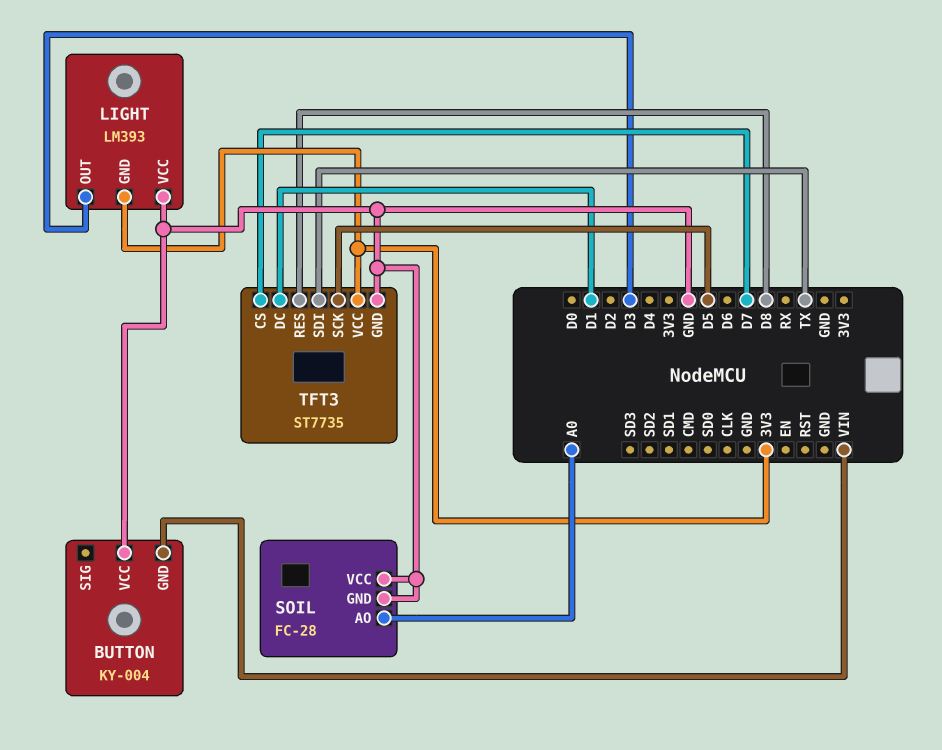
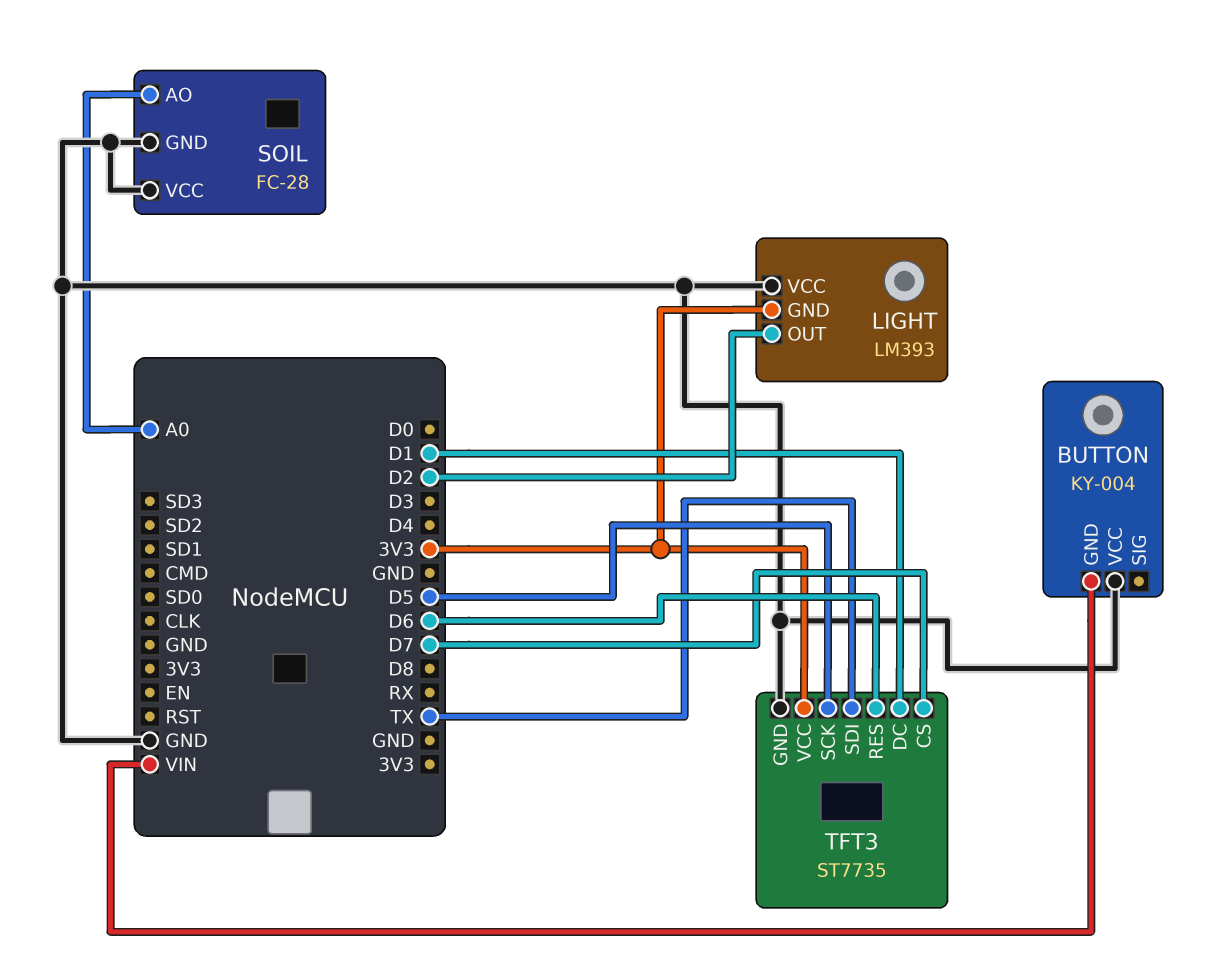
LIGHT pin OUT: D3 -> D2
TFT3 pin RES: D8 -> D6

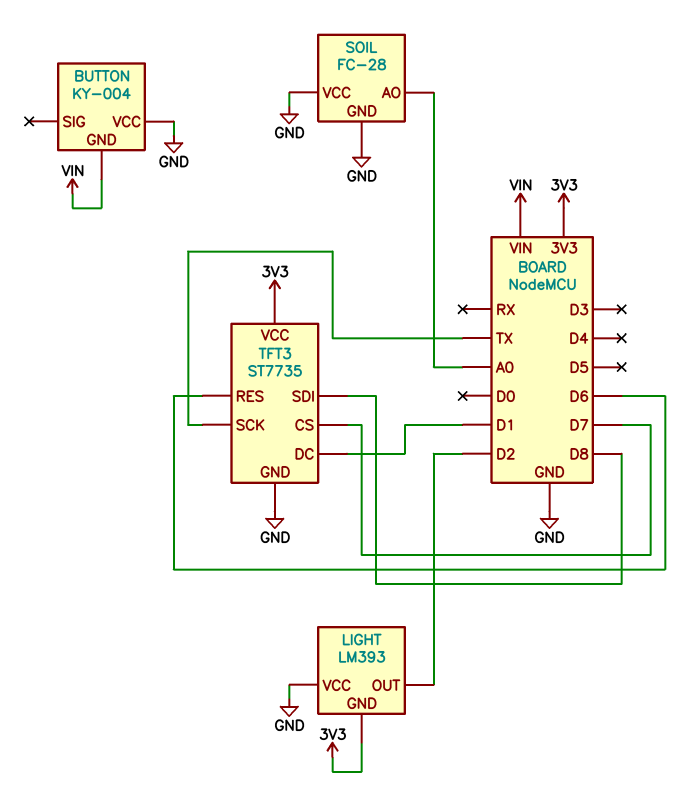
TFT3 pin SCK: D5 -> TX
TFT3 pin SDI: TX -> D8

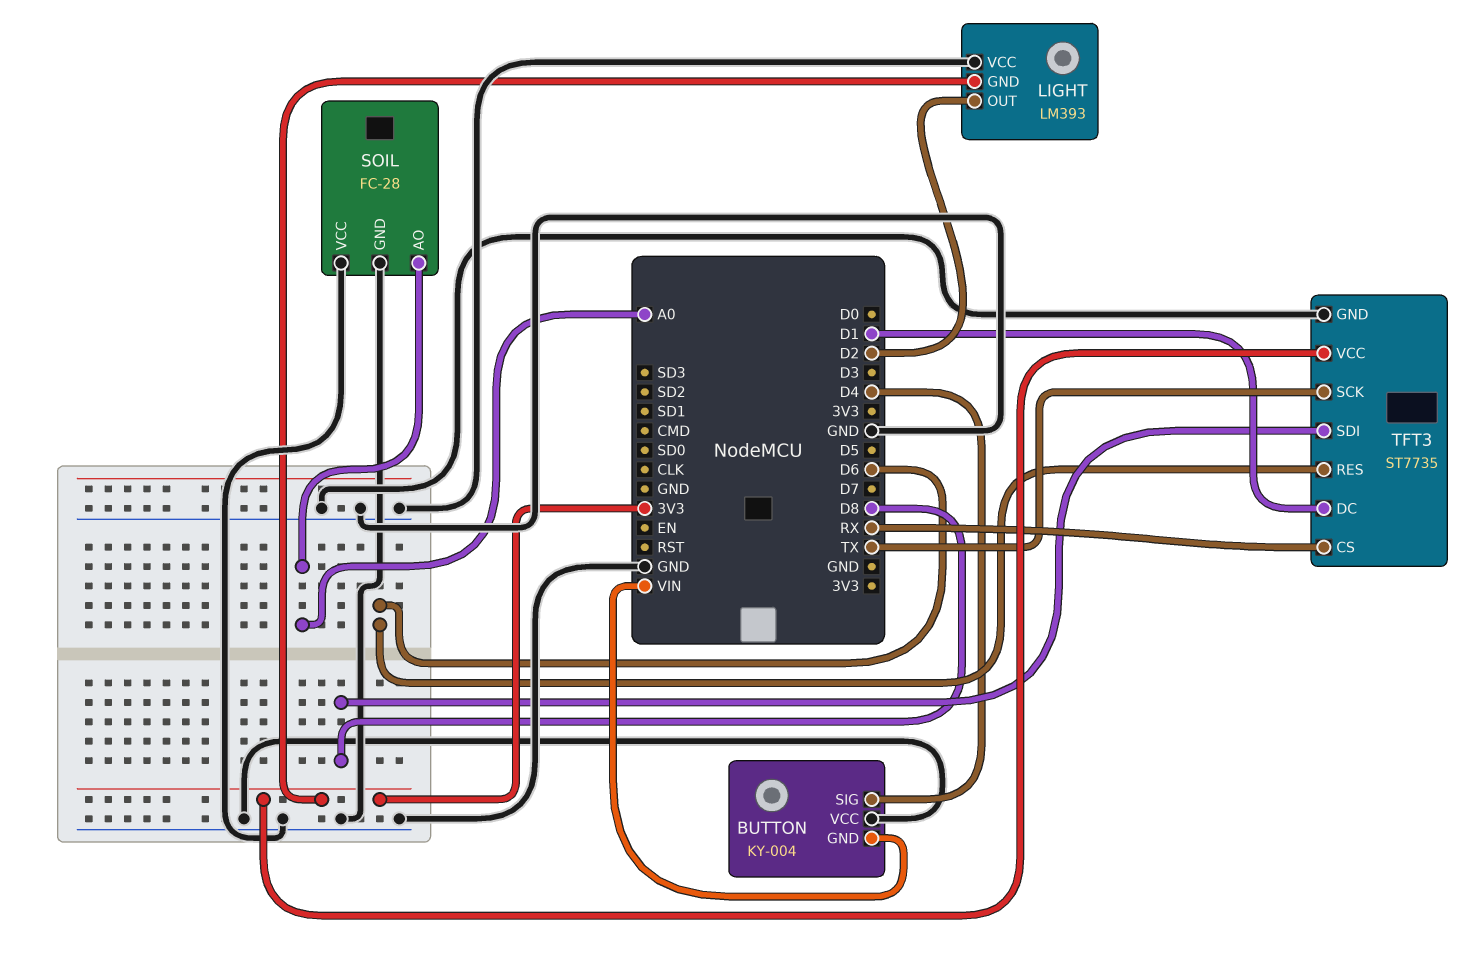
BUTTON pin SIG: none -> D4
TFT3 pin CS: D7 -> RX

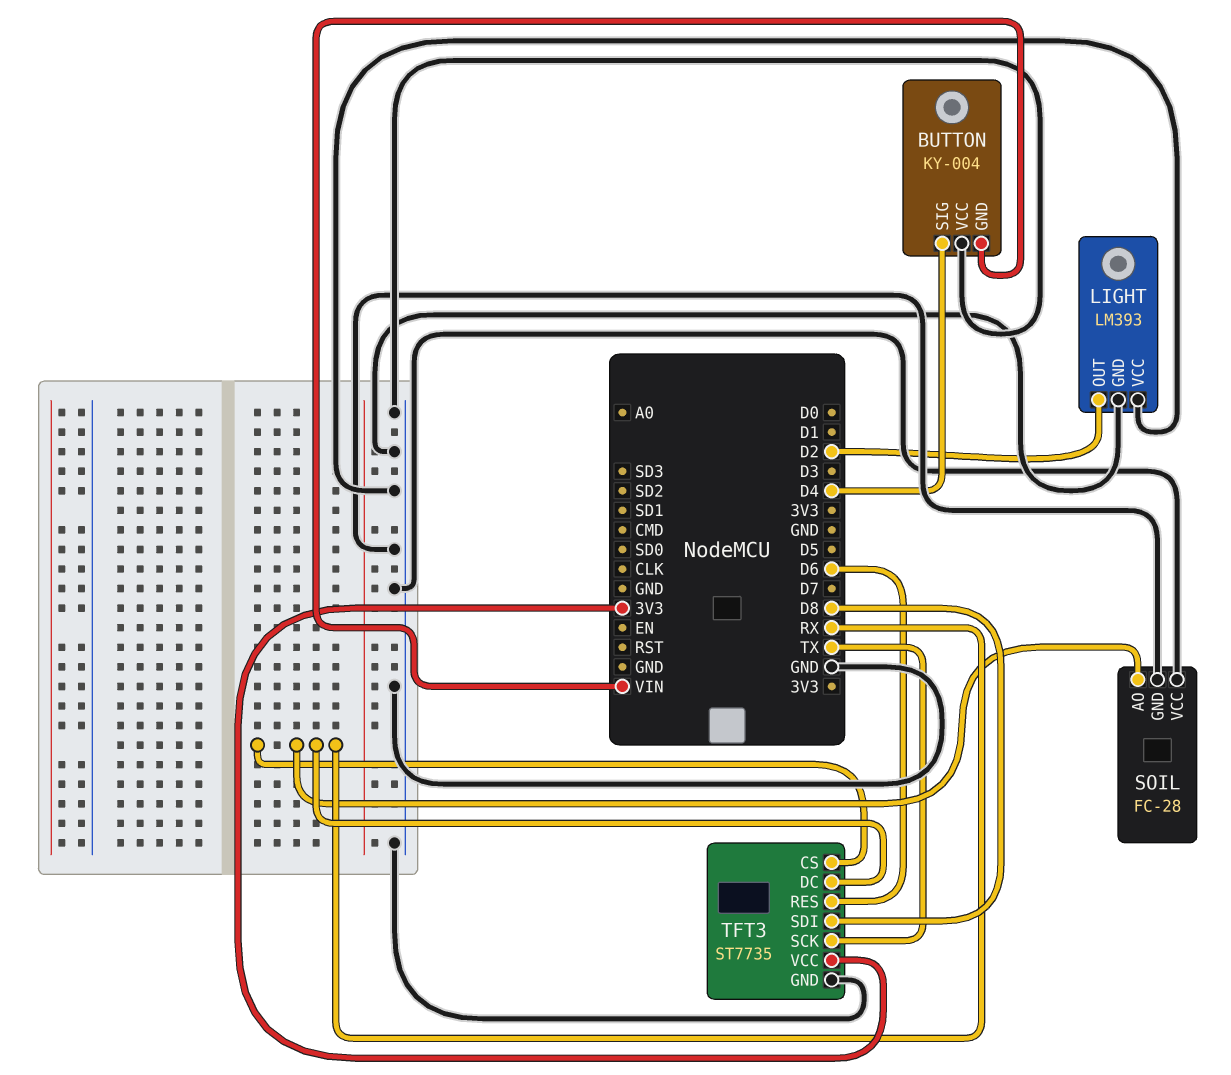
LIGHT pin GND: 3V3 -> GND
SOIL pin AO: A0 -> RX
TFT3 pin DC: D1 -> RX

